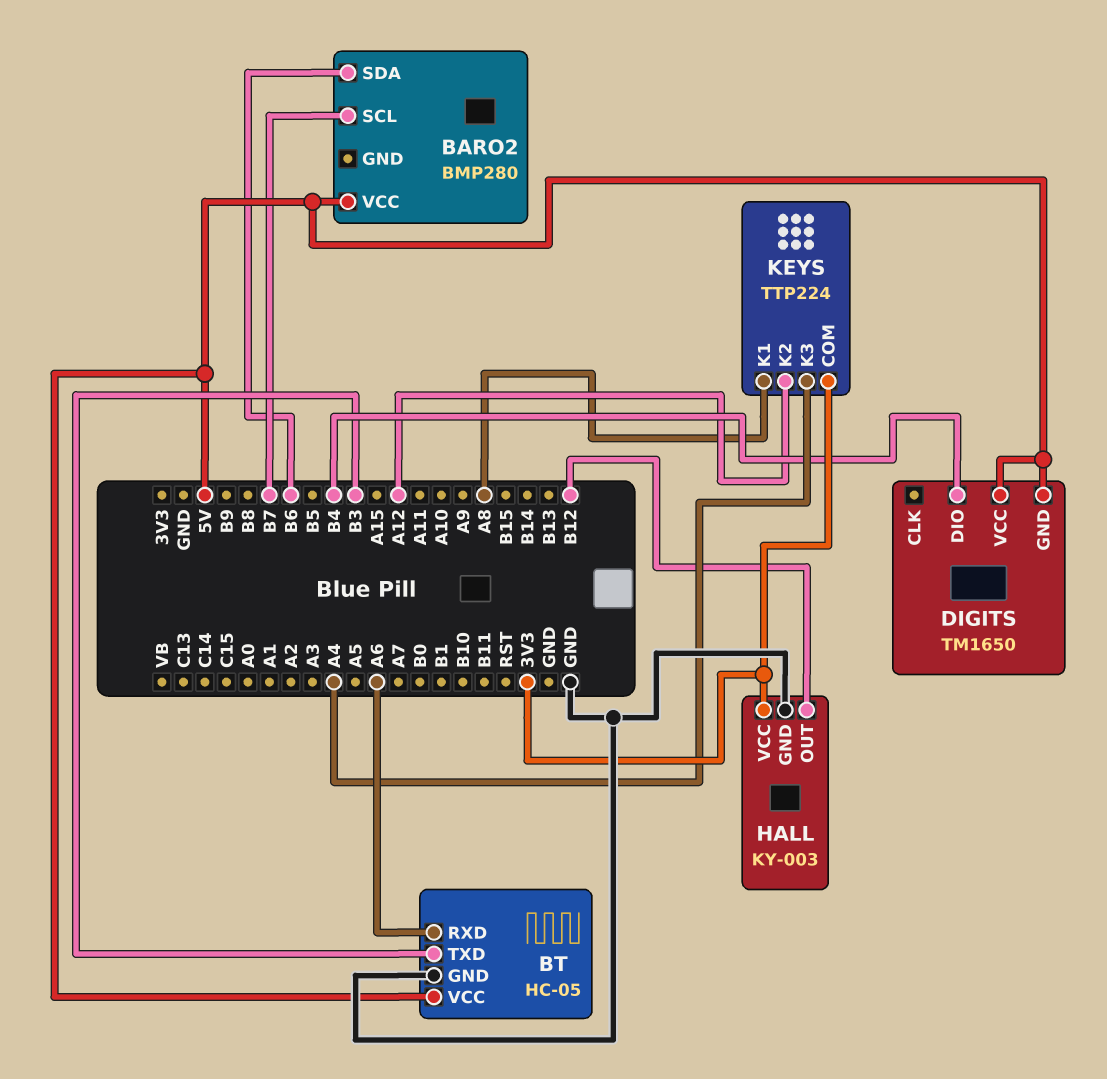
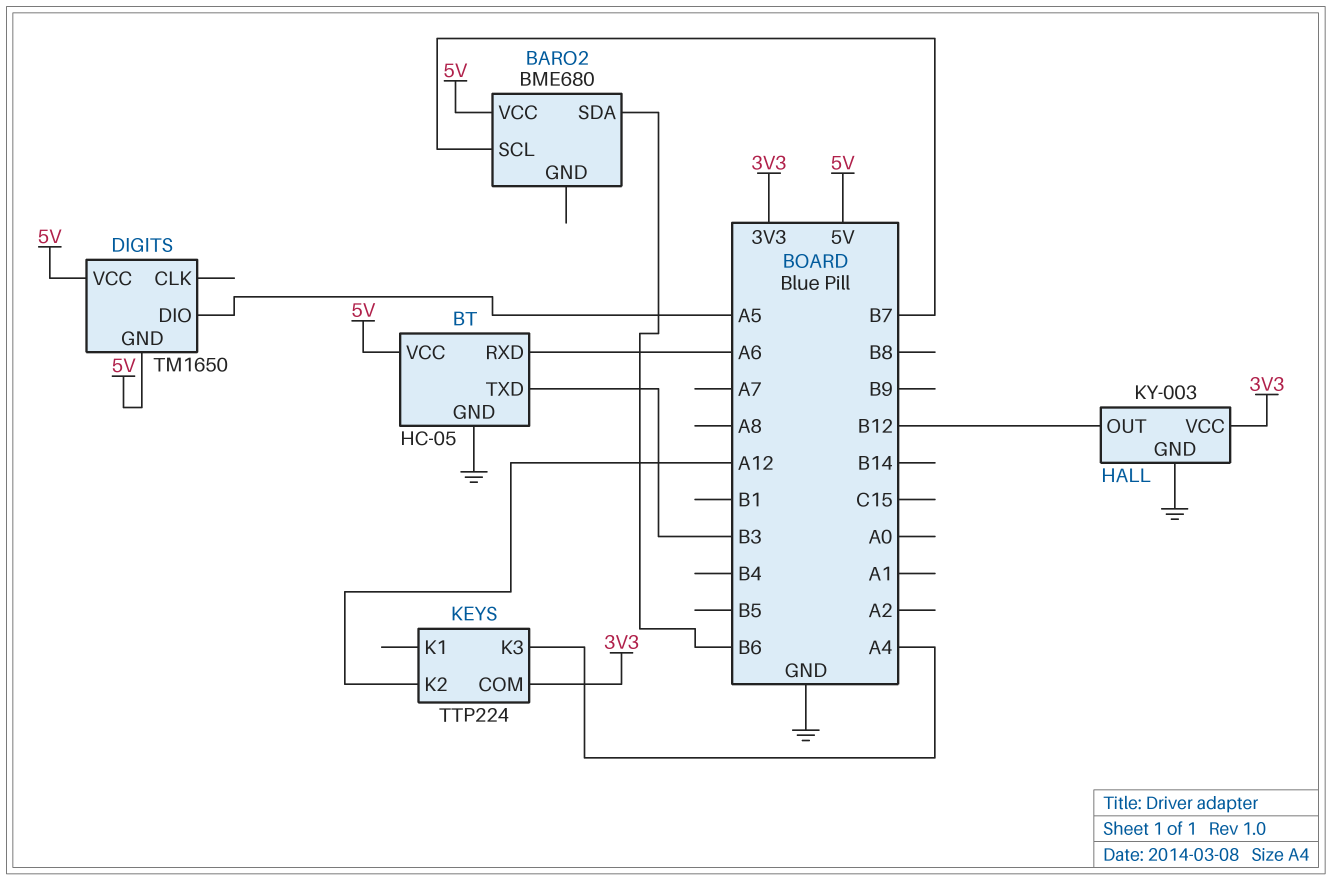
BARO2: BMP280 -> BME680
DIGITS pin DIO: B4 -> A5
KEYS pin K1: A8 -> none

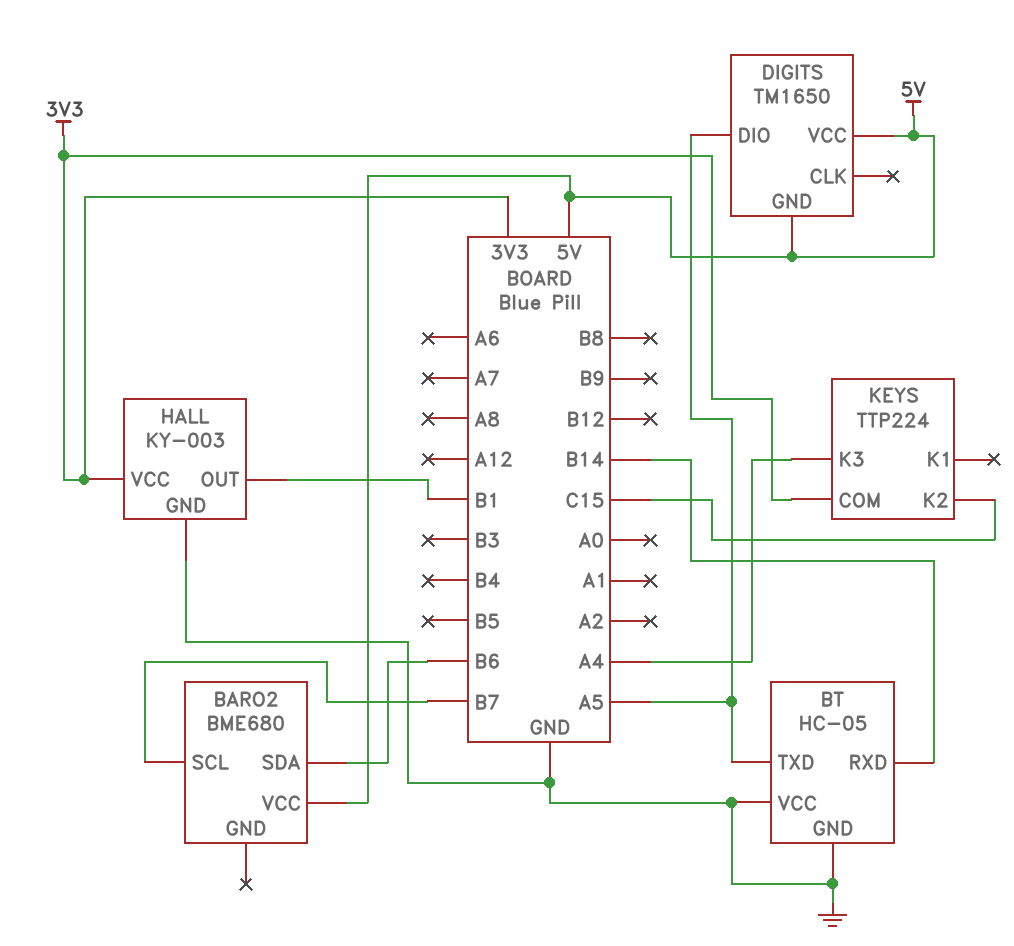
BT pin RXD: A6 -> B14
BT pin TXD: B3 -> A5
BT pin VCC: 5V -> GND
HALL pin OUT: B12 -> B1
KEYS pin K2: A12 -> C15

